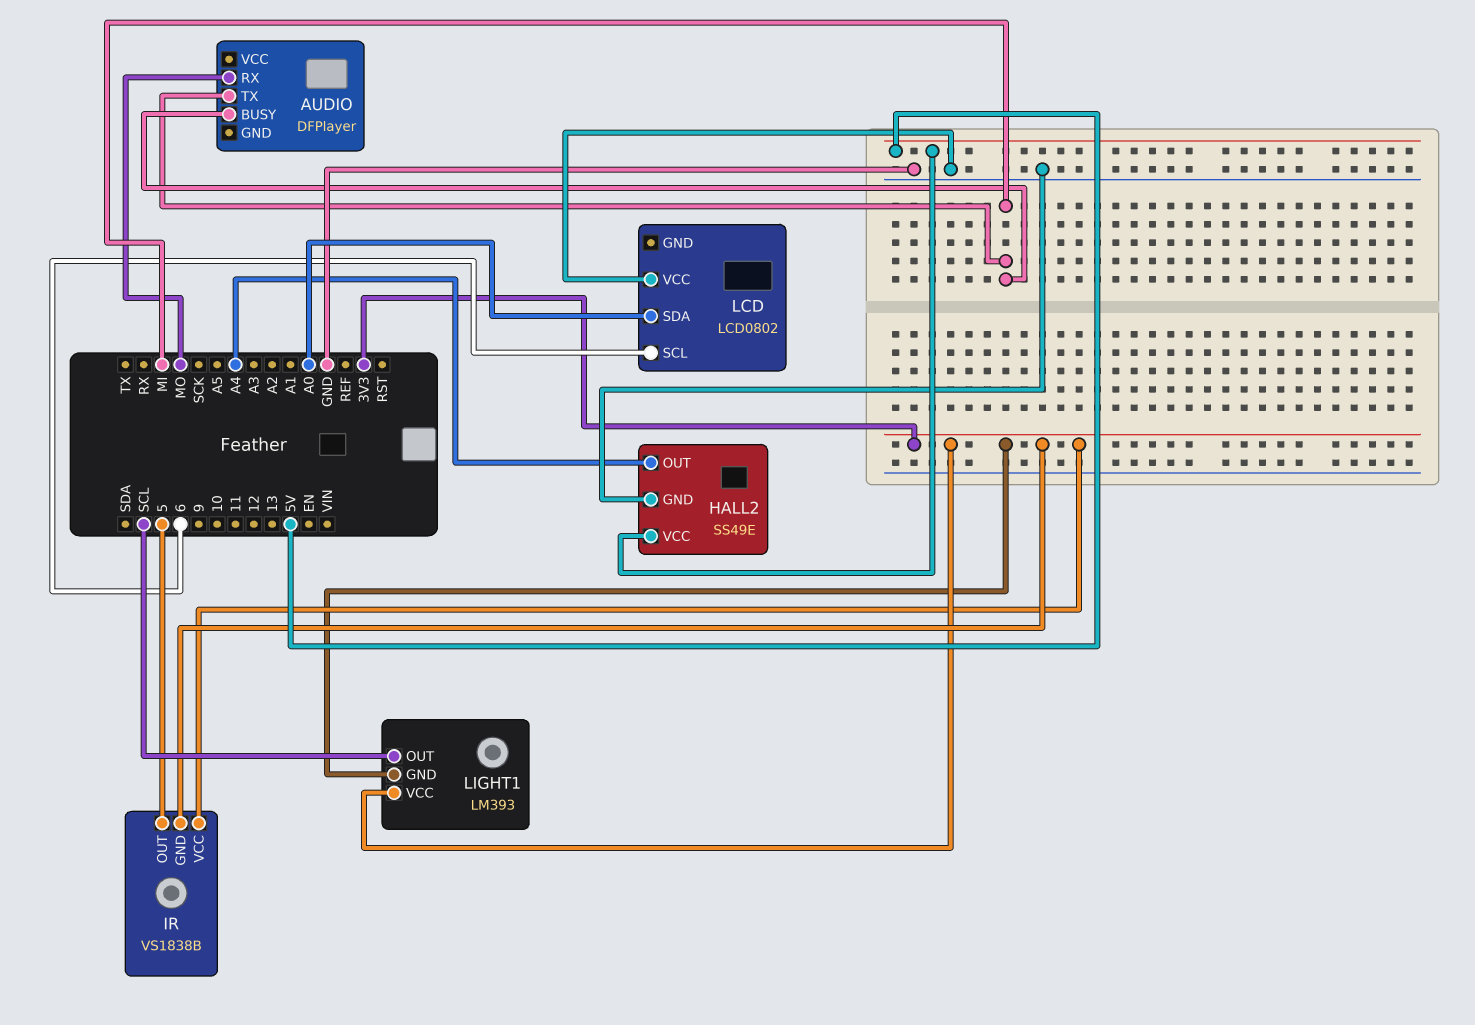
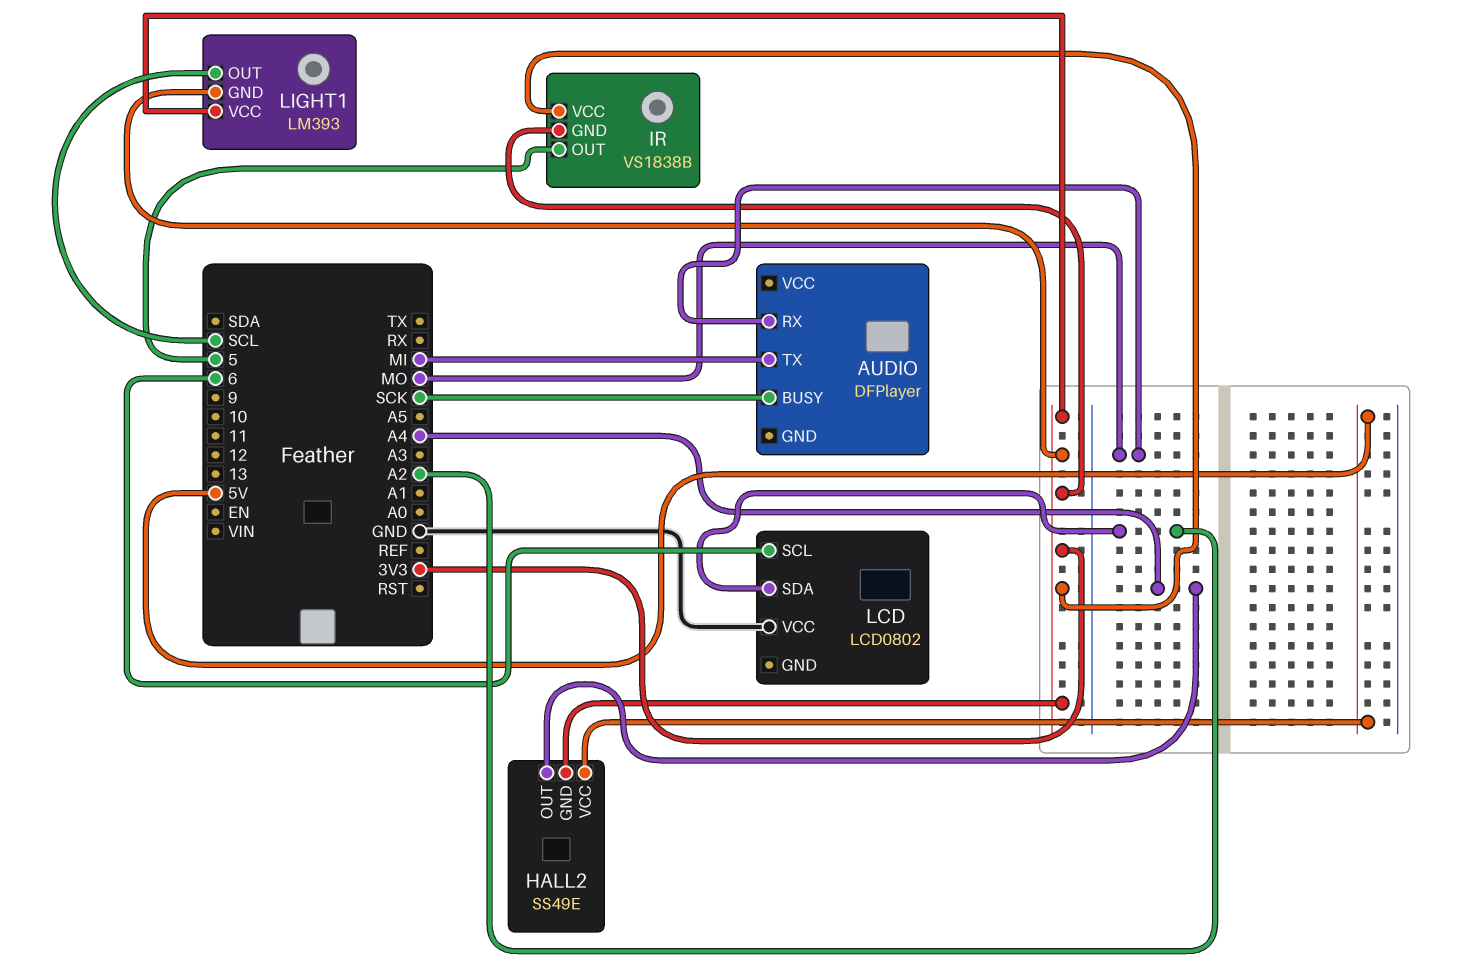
AUDIO pin BUSY: MI -> SCK
HALL2 pin GND: GND -> 3V3
LCD pin SDA: A0 -> A2

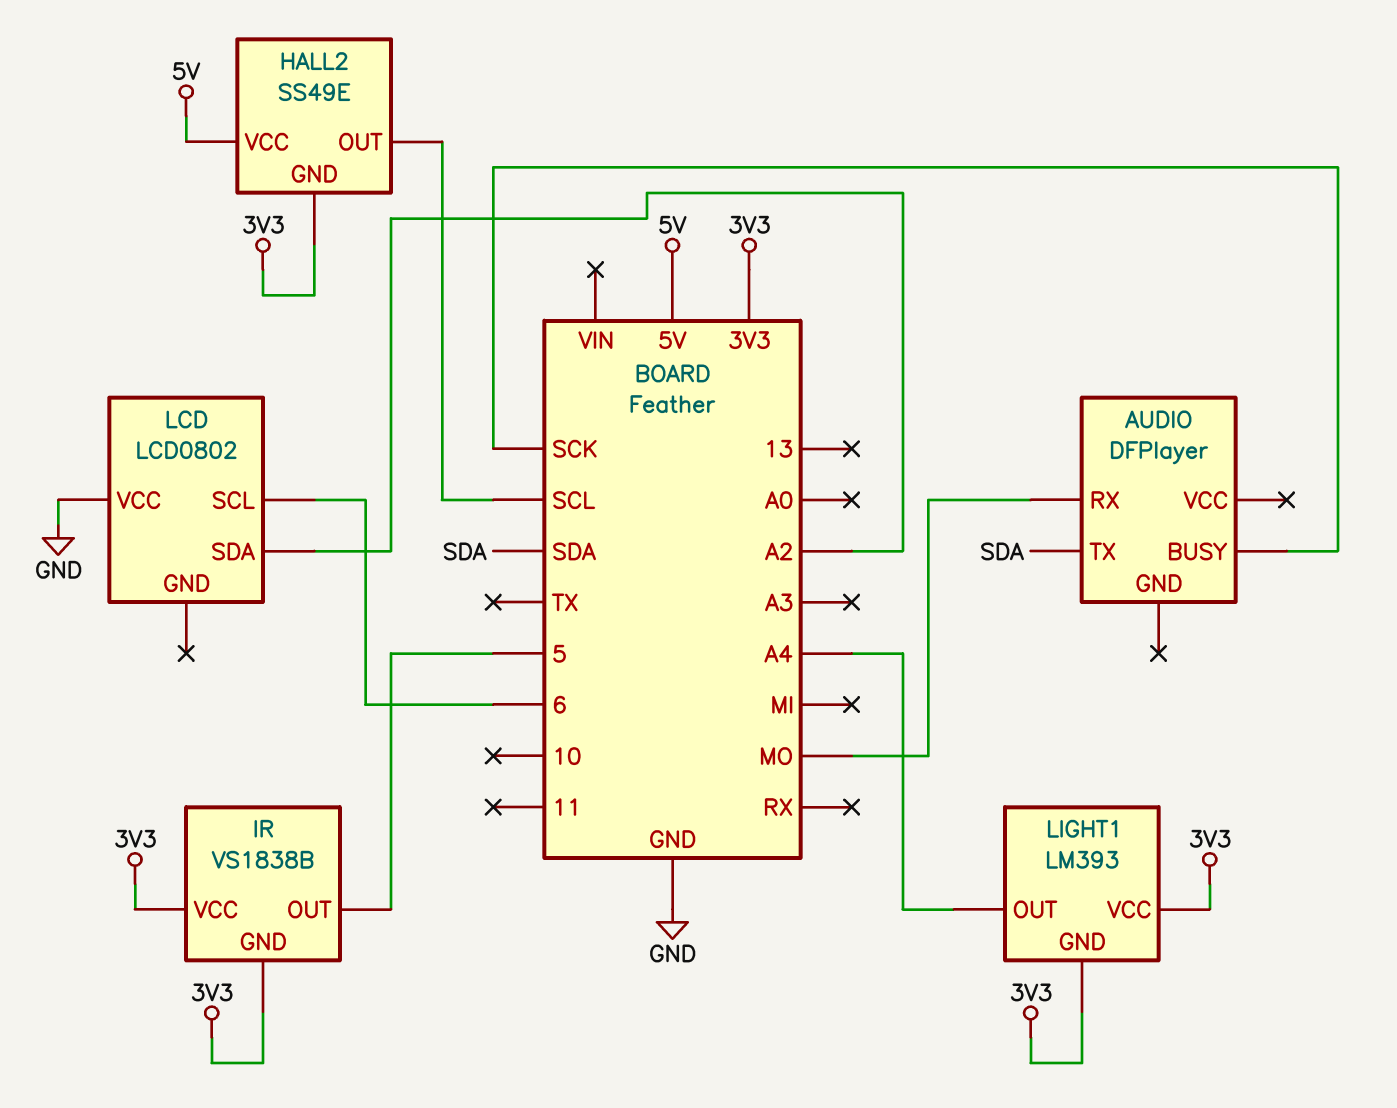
AUDIO pin TX: MI -> SDA
HALL2 pin OUT: A4 -> SCL
LIGHT1 pin OUT: SCL -> A4

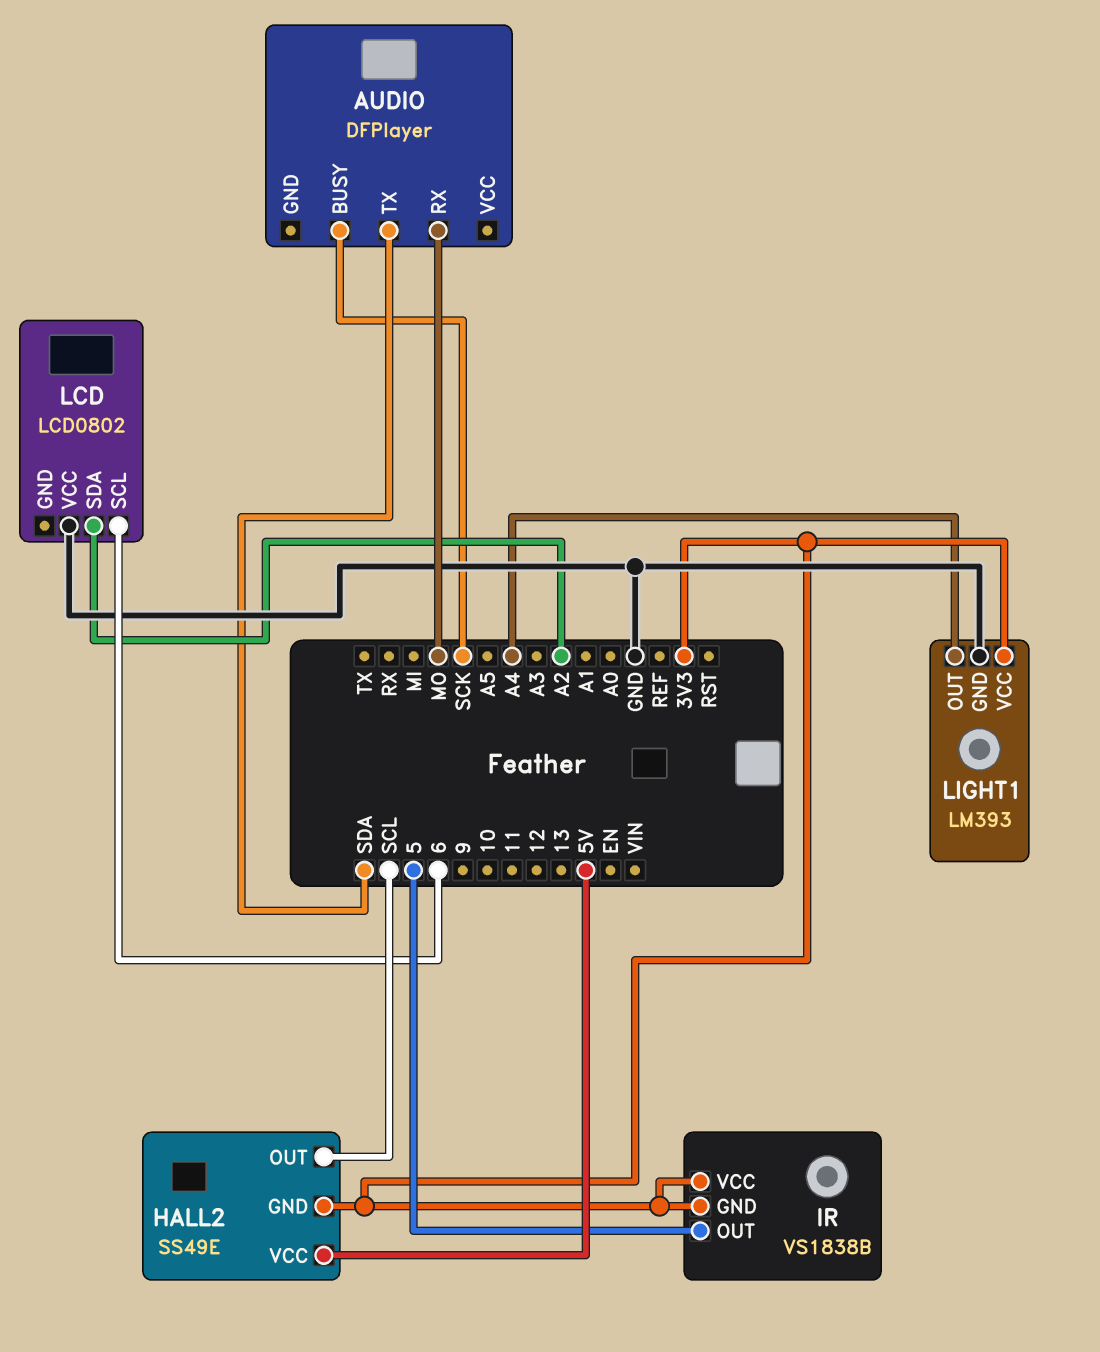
LIGHT1 pin GND: 3V3 -> GND

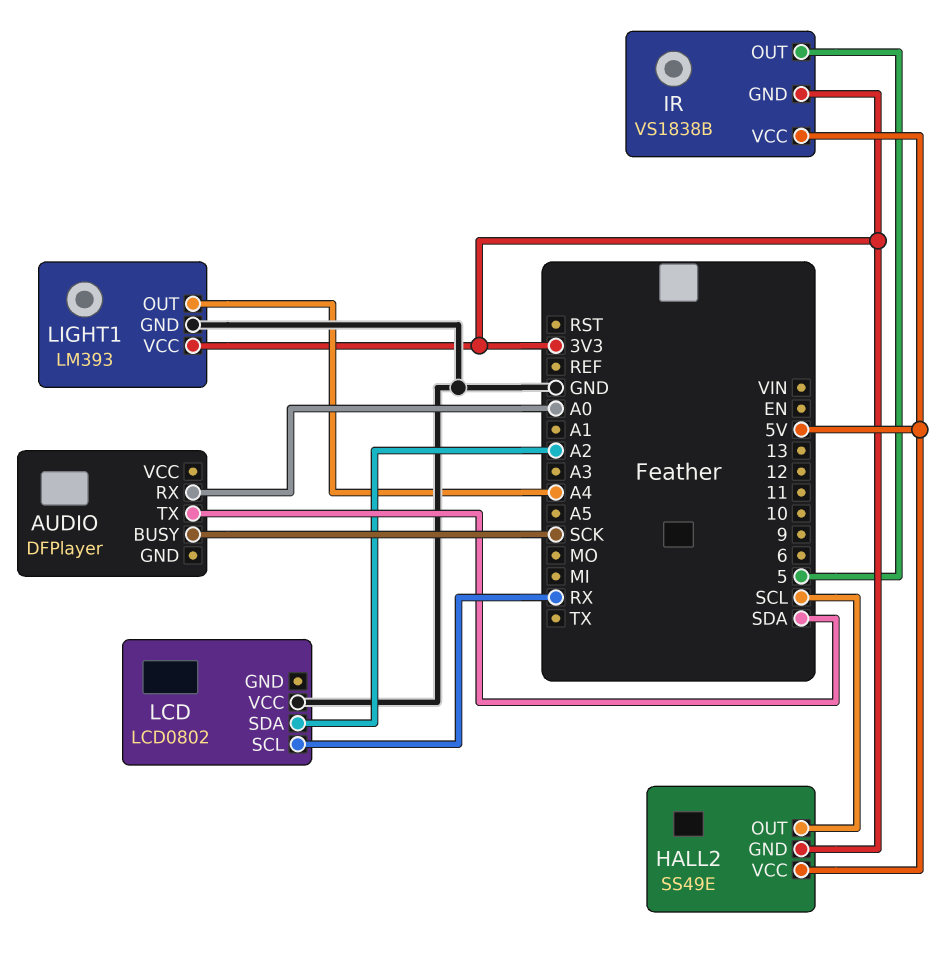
AUDIO pin RX: MO -> A0
IR pin VCC: 3V3 -> 5V
LCD pin SCL: 6 -> RX

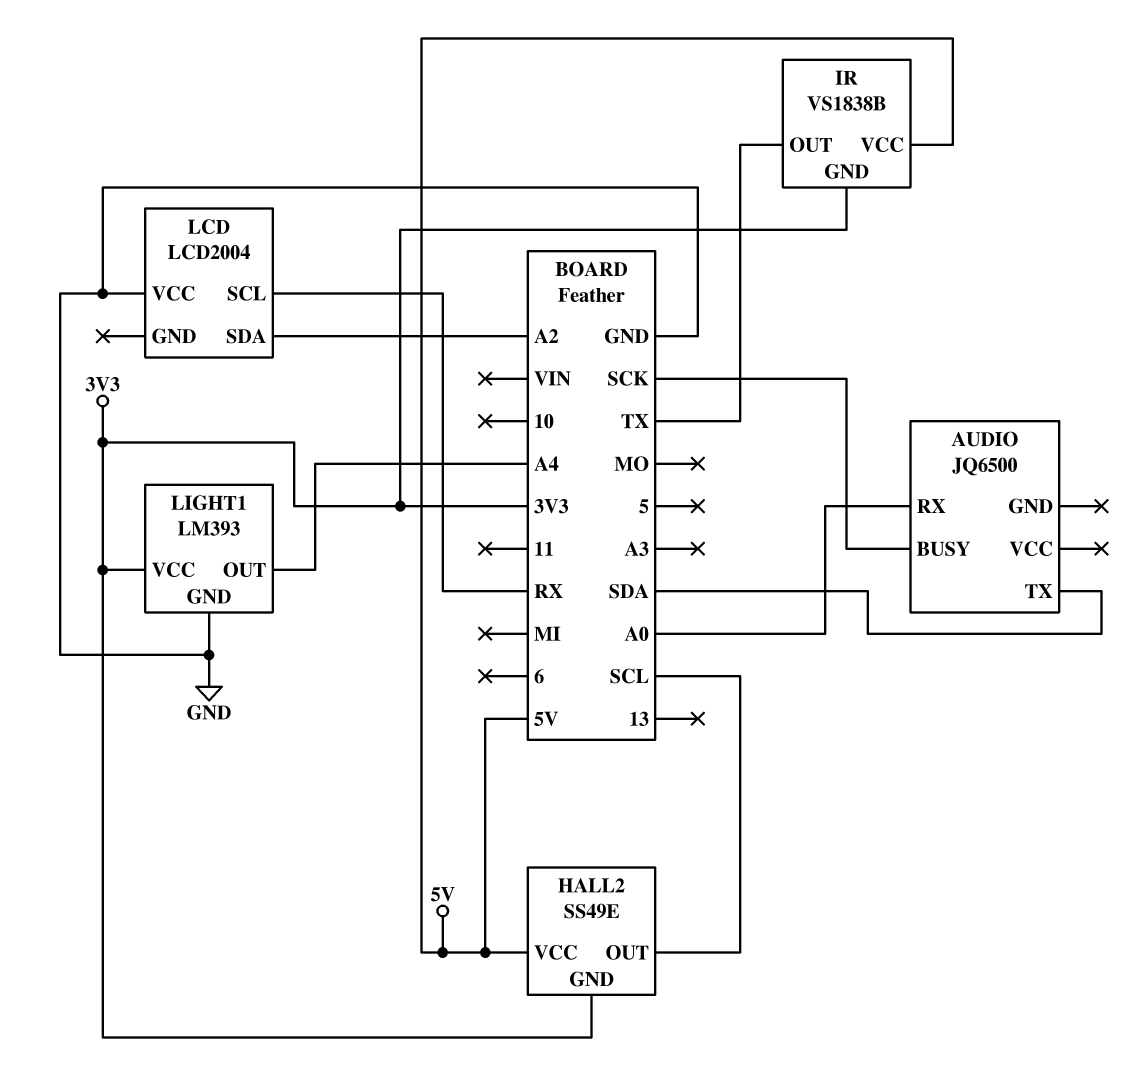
AUDIO: DFPlayer -> JQ6500
IR pin OUT: 5 -> TX
LCD: LCD0802 -> LCD2004

